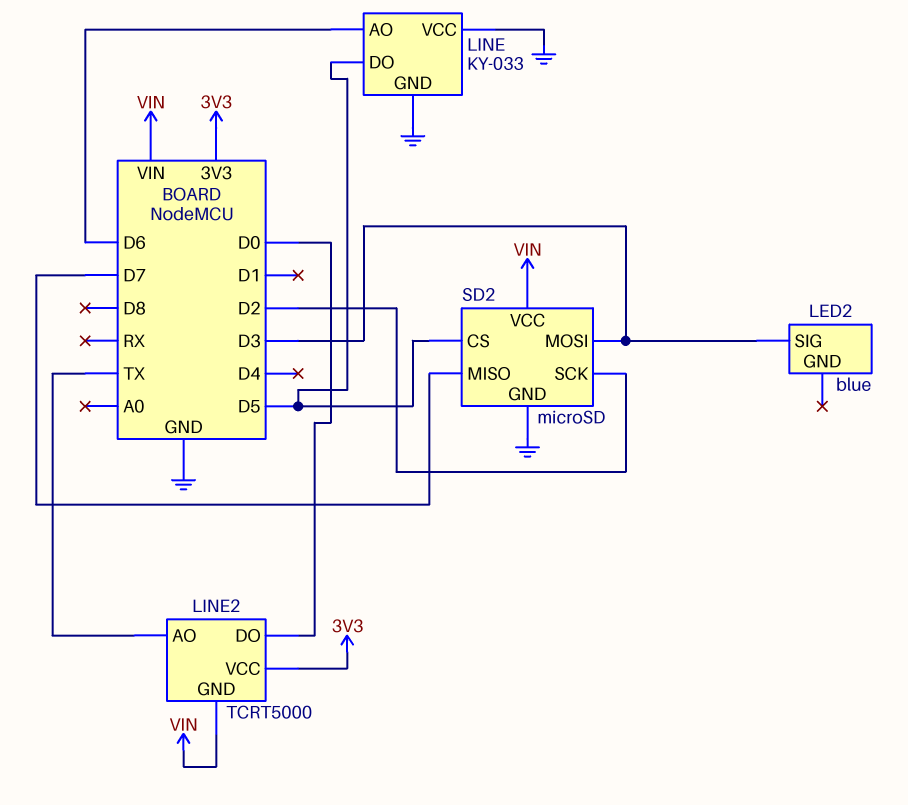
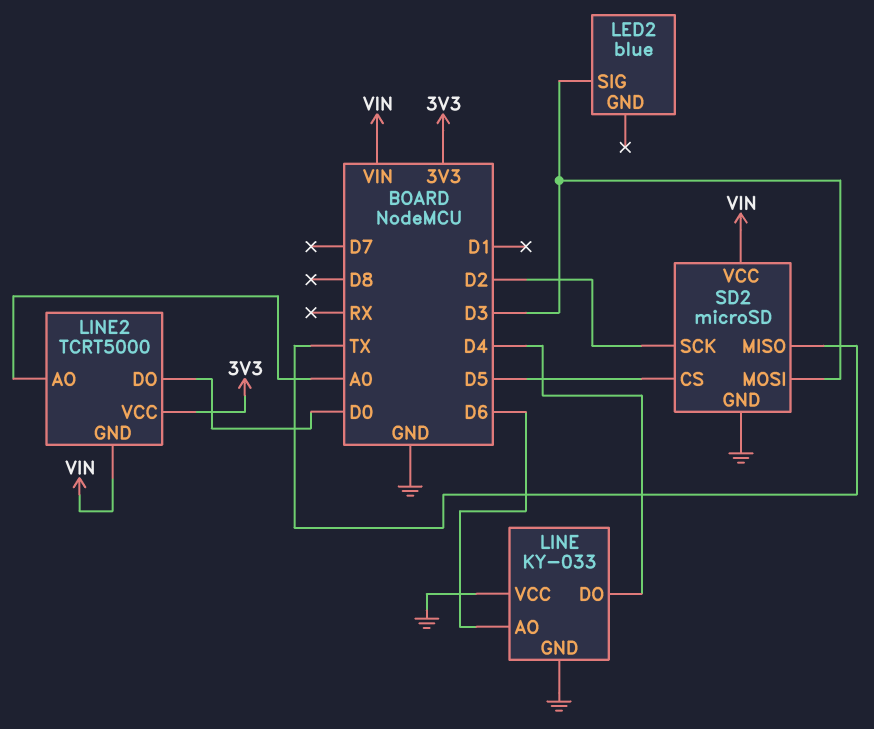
LINE pin DO: D5 -> D4
LINE2 pin AO: TX -> A0
SD2 pin MISO: D7 -> TX

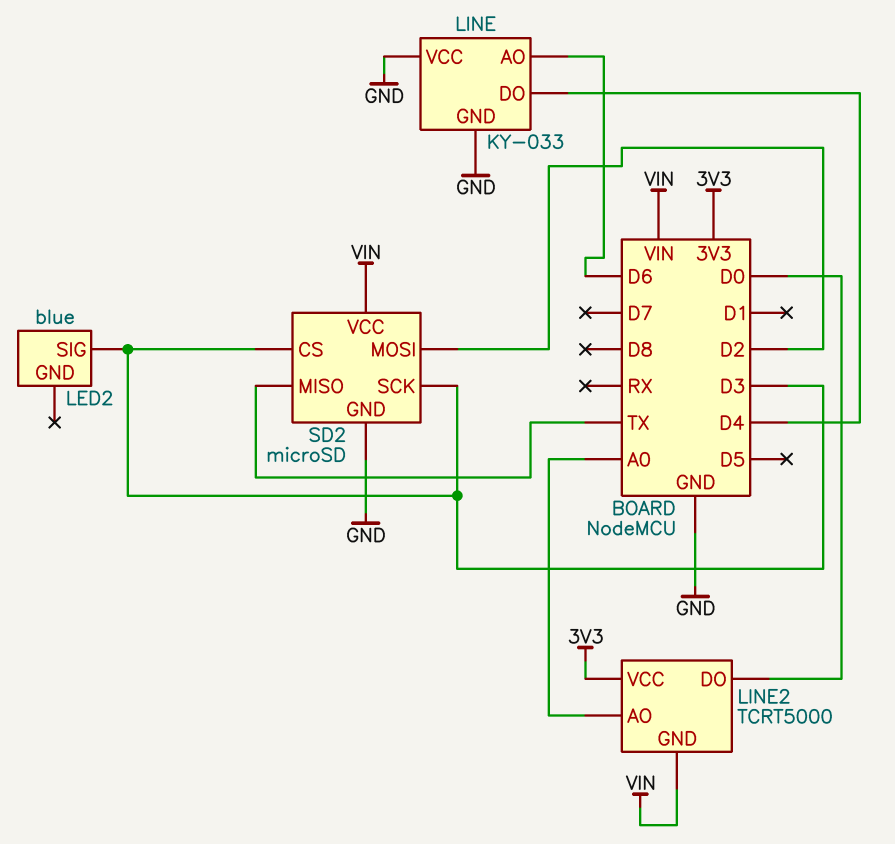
SD2 pin CS: D5 -> D3
SD2 pin MOSI: D3 -> D2
SD2 pin SCK: D2 -> D3

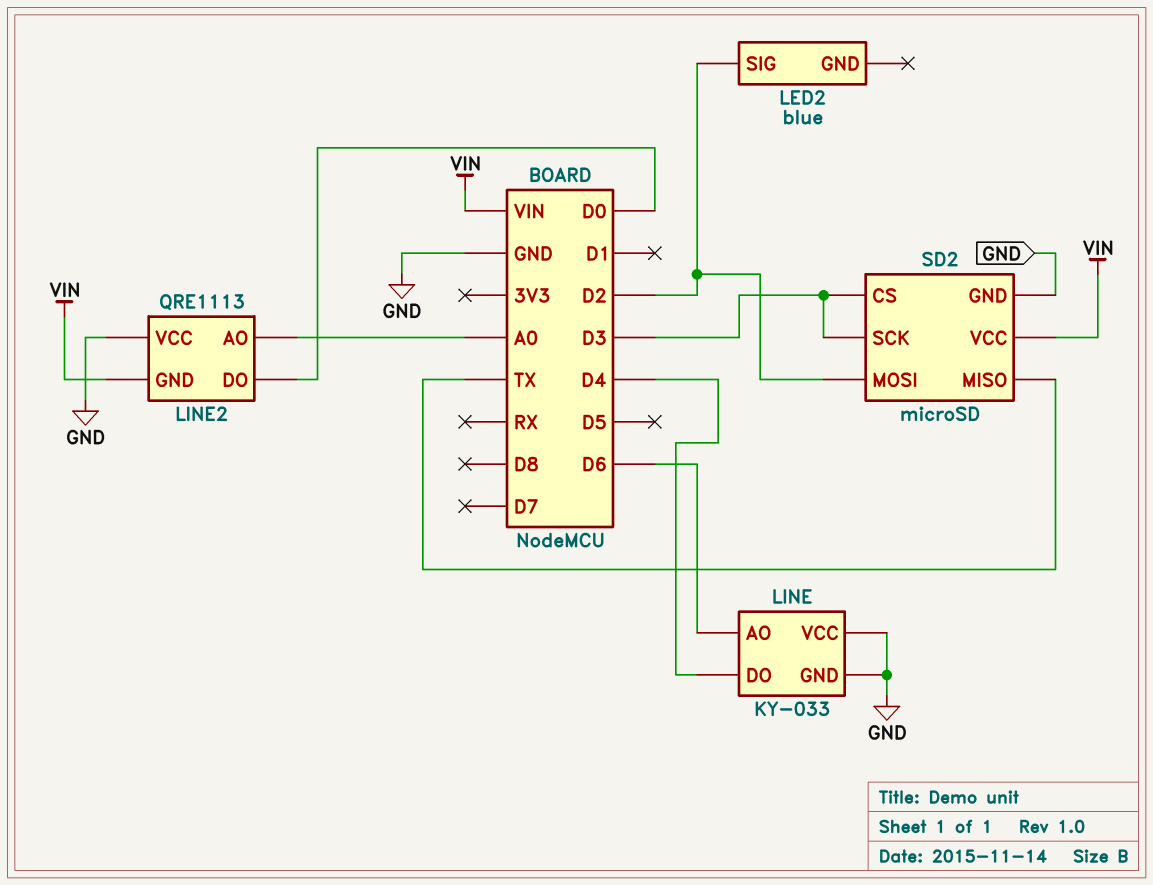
LED2 pin SIG: D3 -> D2
LINE2: TCRT5000 -> QRE1113
LINE2 pin VCC: 3V3 -> GND

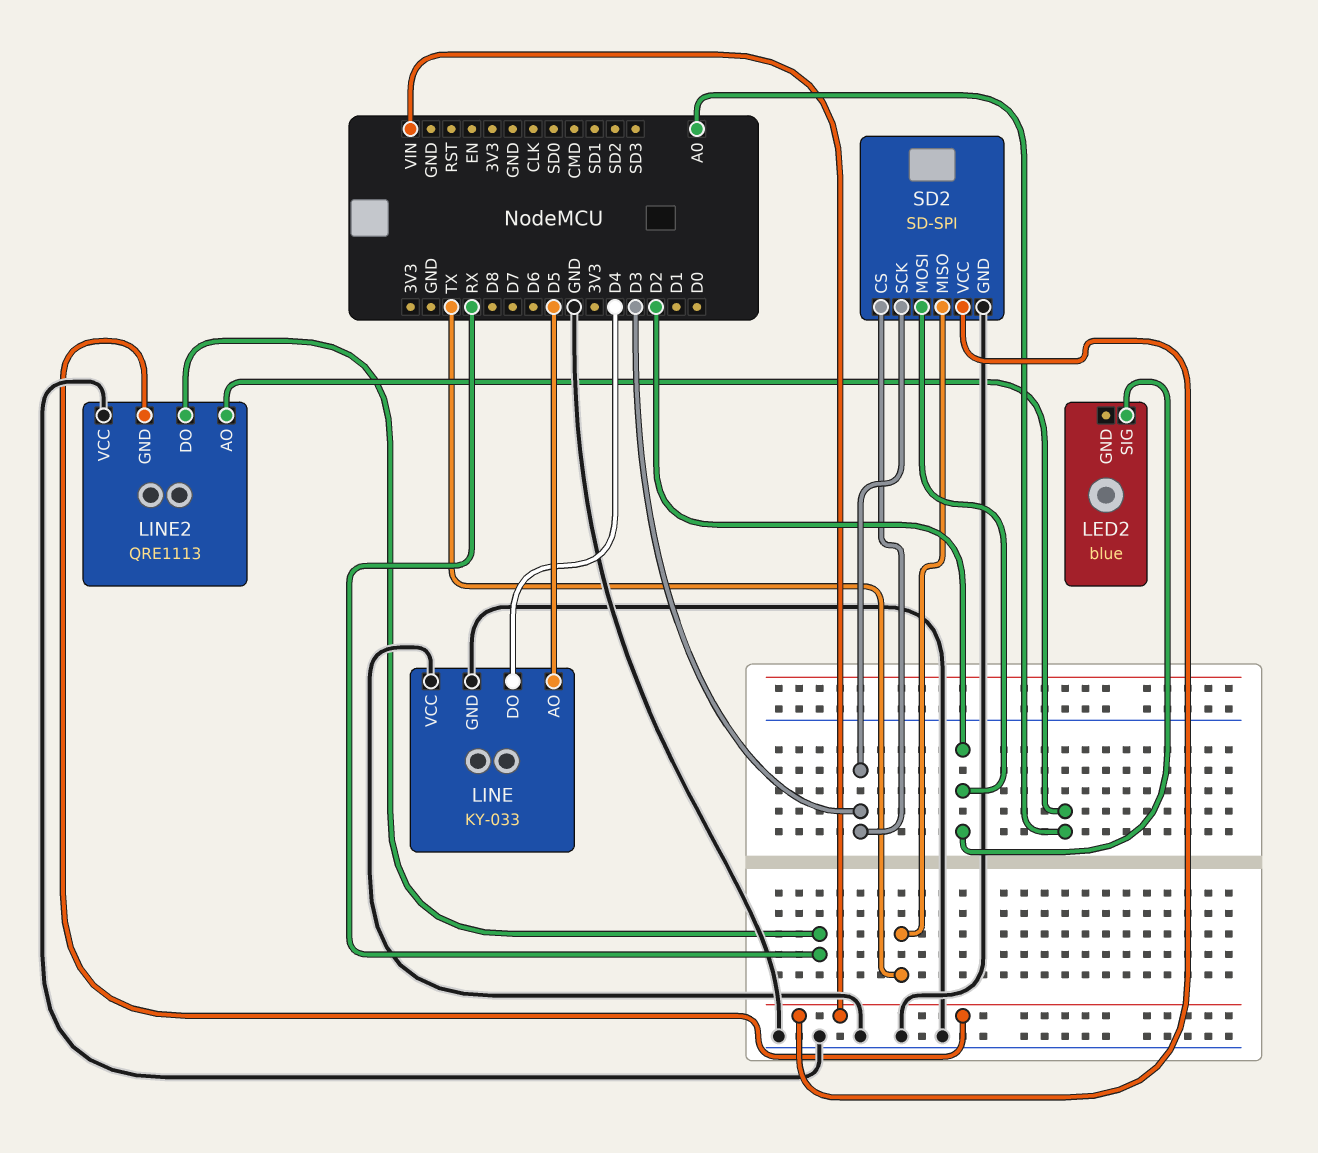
LINE pin AO: D6 -> D5
LINE2 pin DO: D0 -> RX
SD2: microSD -> SD-SPI

